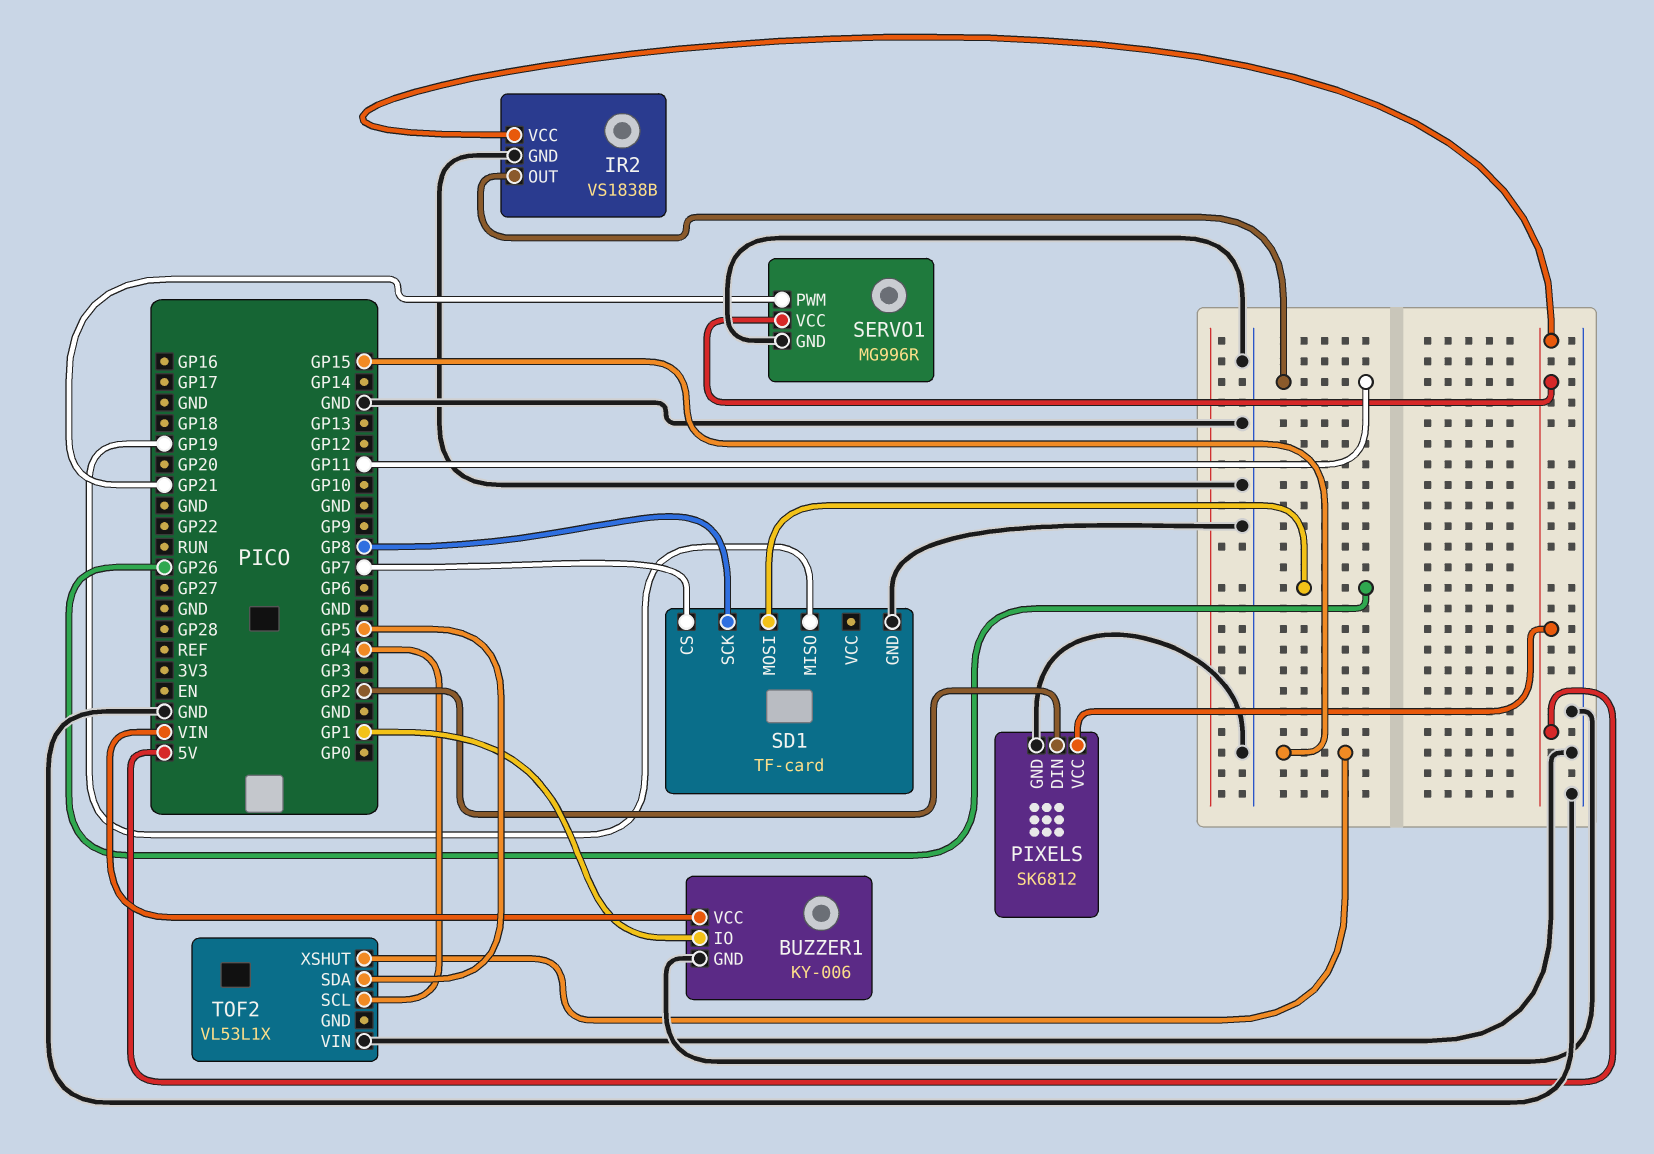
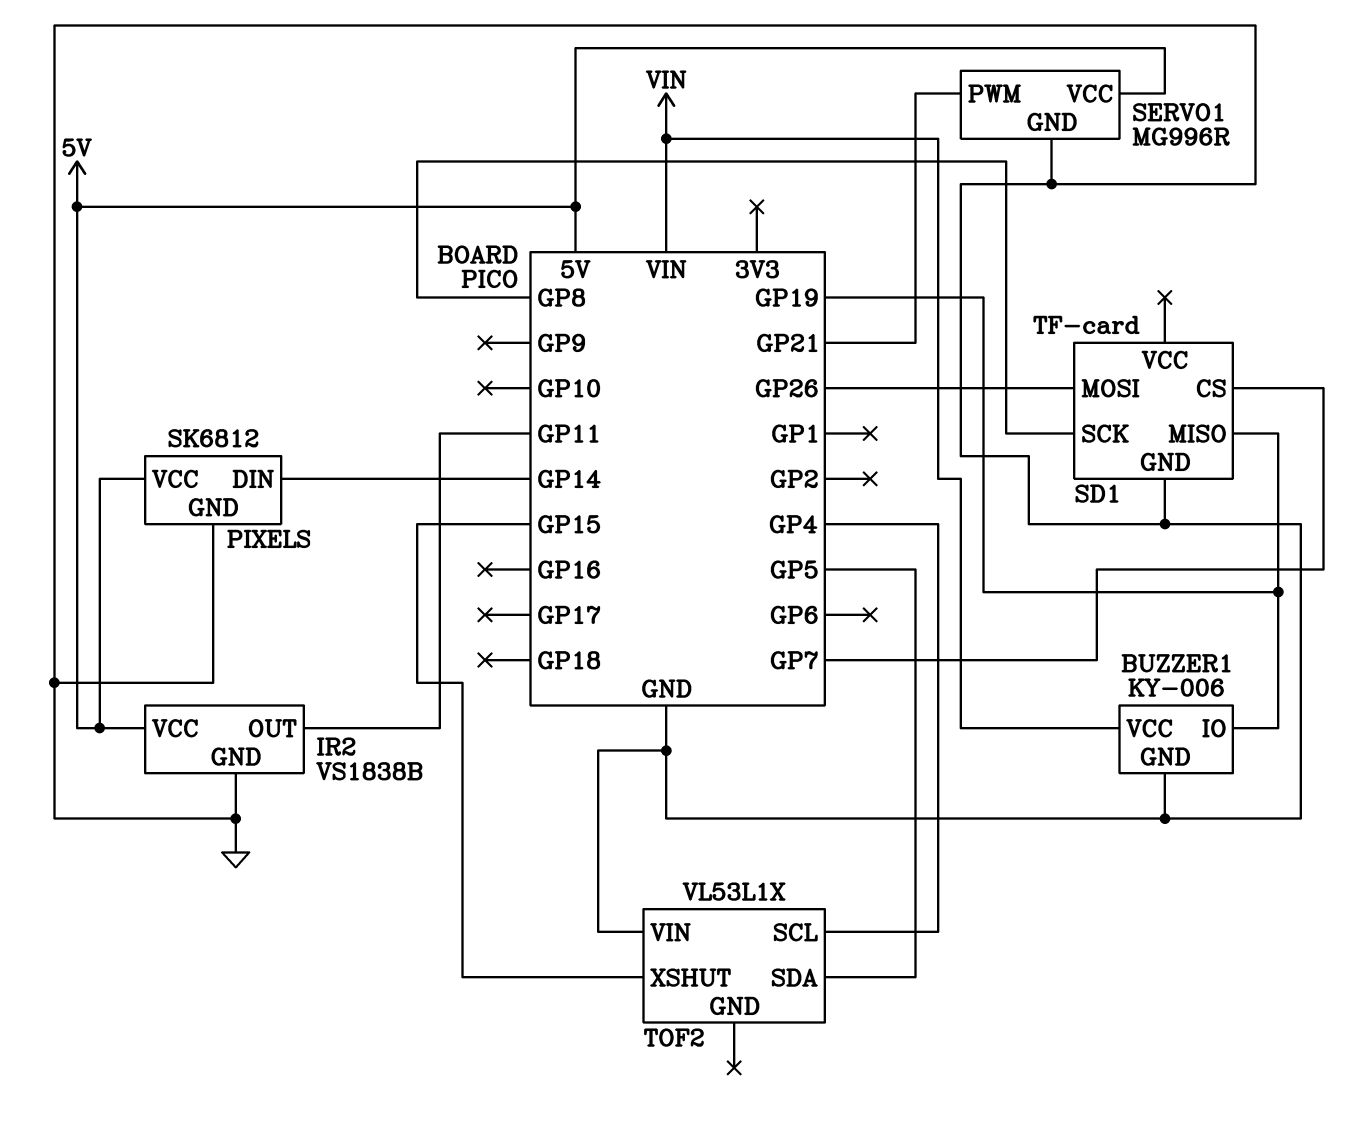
BUZZER1 pin IO: GP1 -> GP19
PIXELS pin DIN: GP2 -> GP14

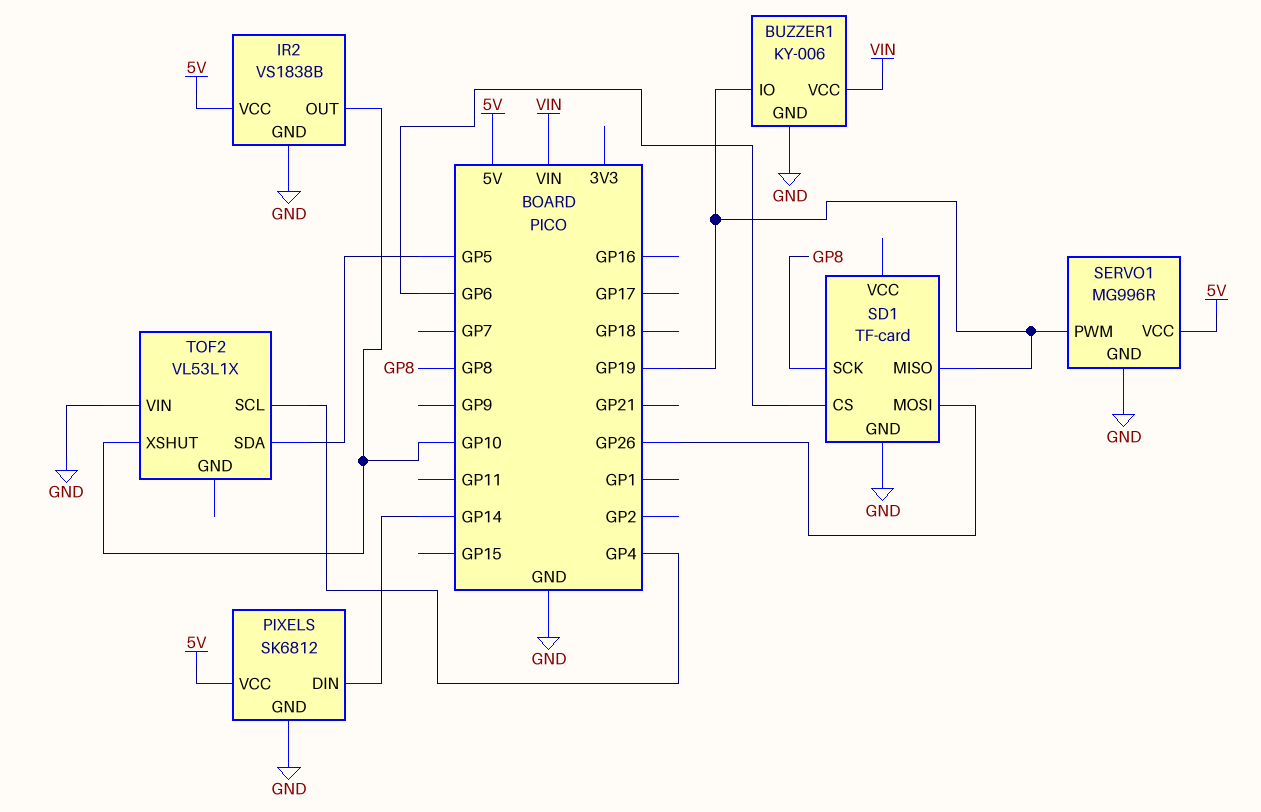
IR2 pin OUT: GP11 -> GP10
SD1 pin CS: GP7 -> GP6
SERVO1 pin PWM: GP21 -> GP19
TOF2 pin XSHUT: GP15 -> GP10

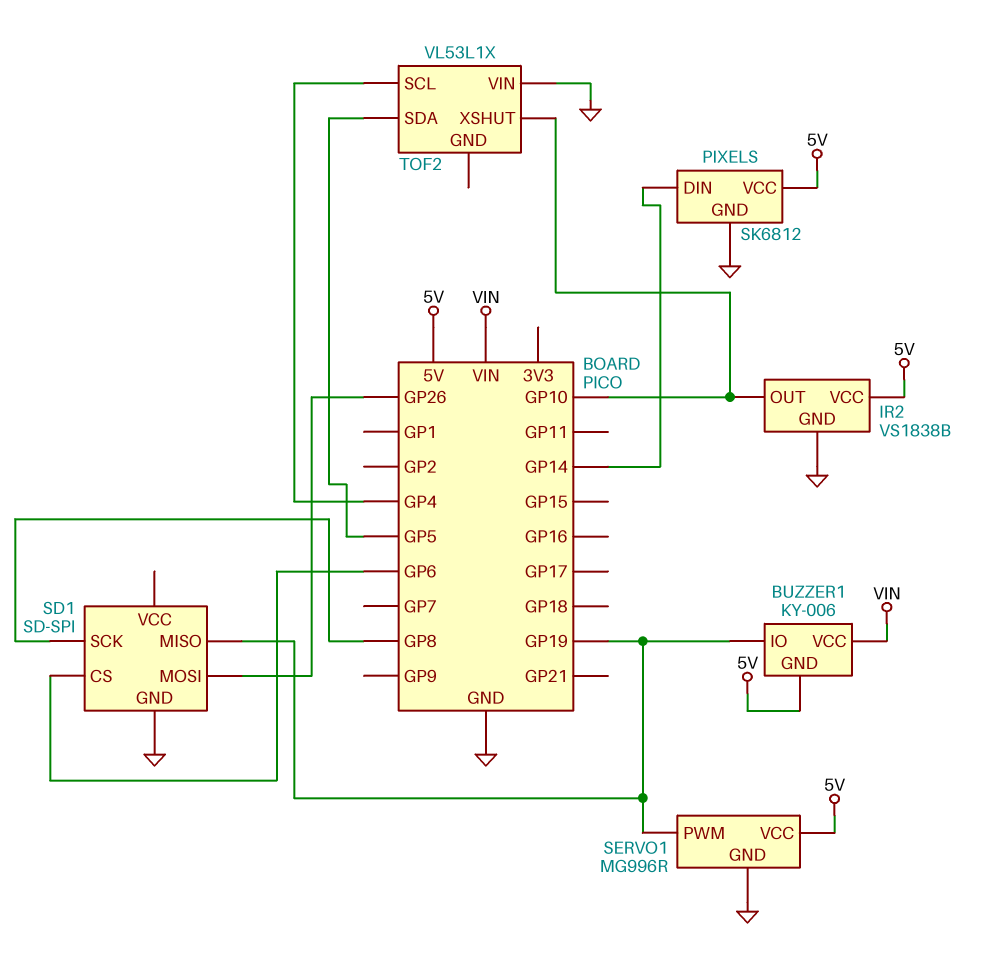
BUZZER1 pin GND: GND -> 5V
SD1: TF-card -> SD-SPI

